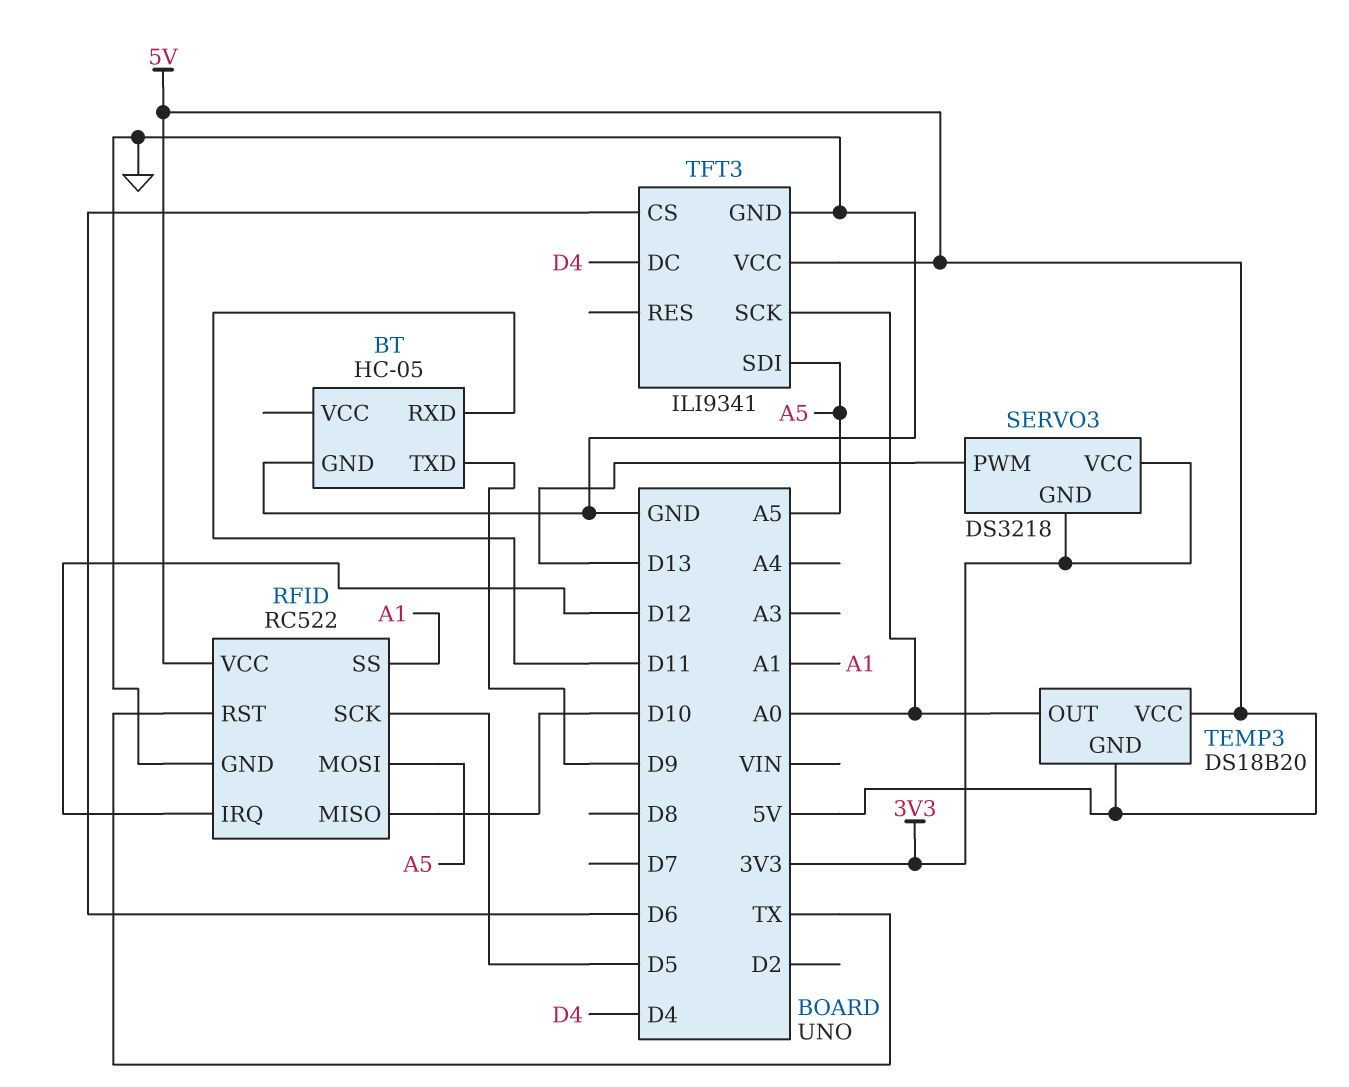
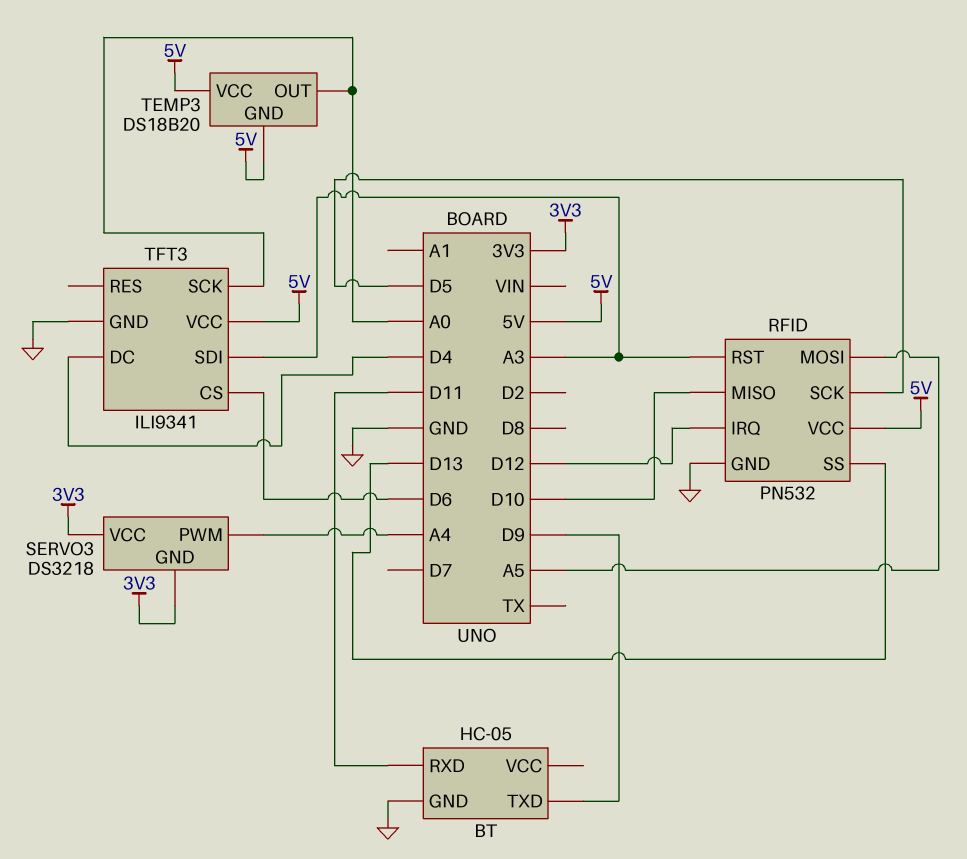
RFID: RC522 -> PN532
RFID pin RST: TX -> A3
RFID pin SS: A1 -> D13
SERVO3 pin PWM: D13 -> A4
TFT3 pin SDI: A5 -> A3

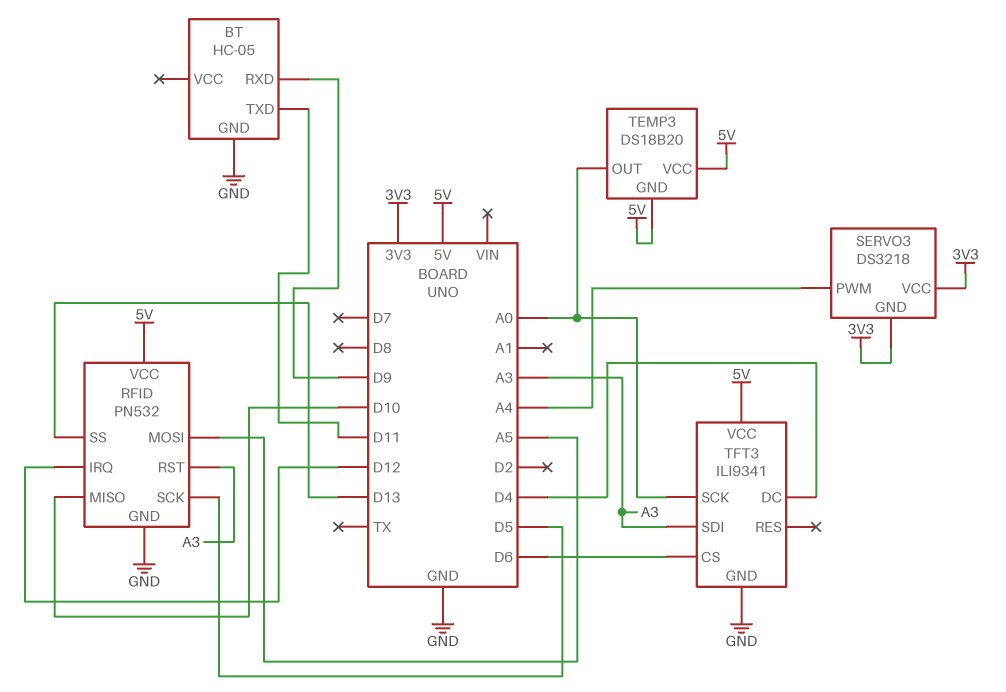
BT pin RXD: D11 -> D9
BT pin TXD: D9 -> D11

